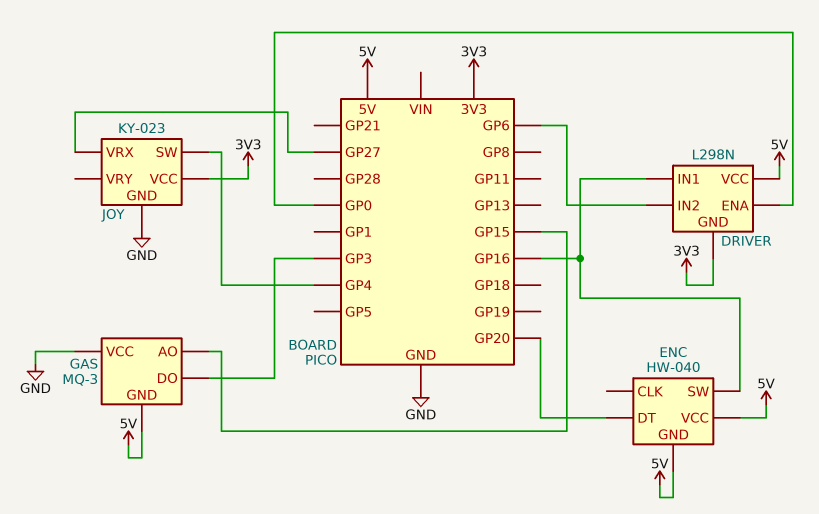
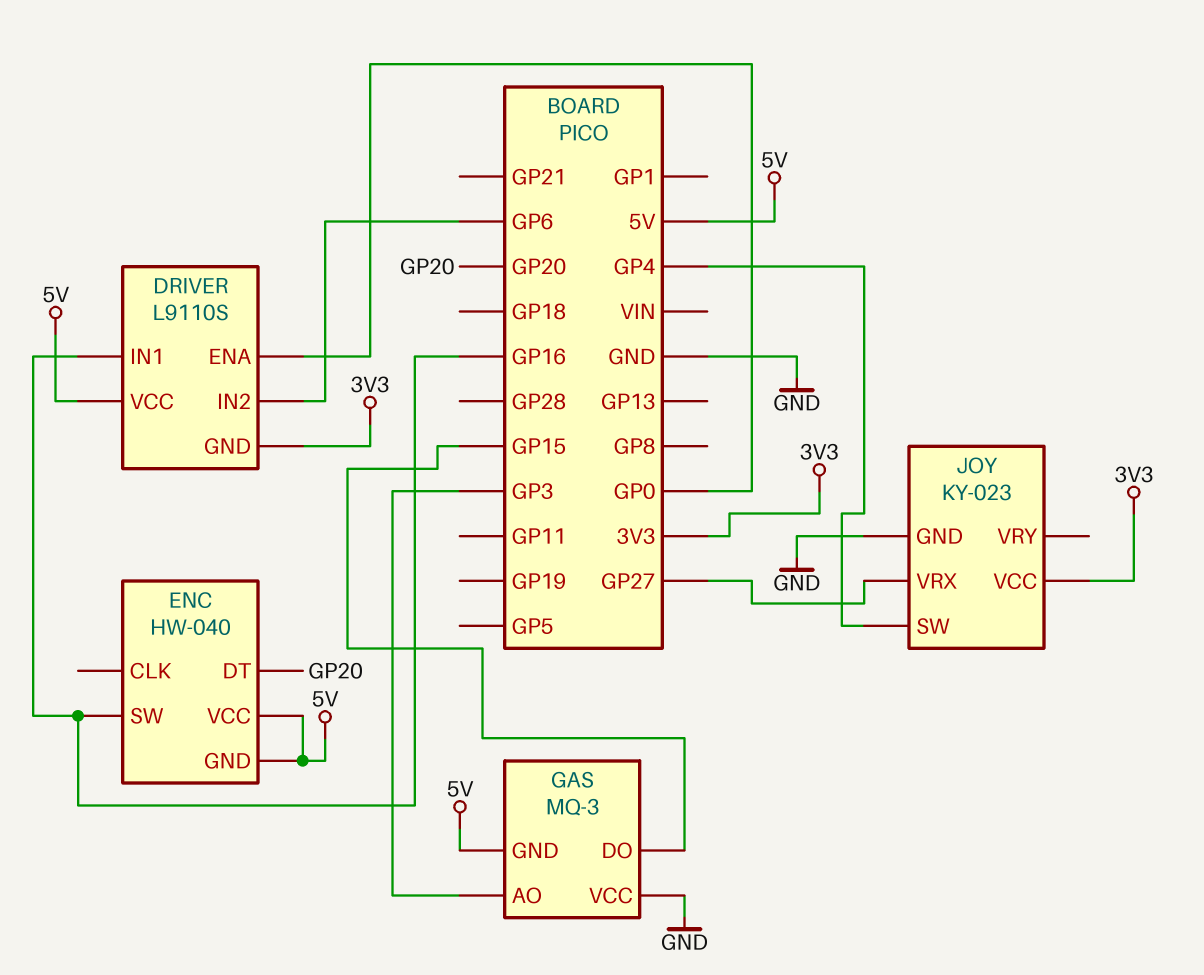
DRIVER: L298N -> L9110S
GAS pin AO: GP15 -> GP3
GAS pin DO: GP3 -> GP15

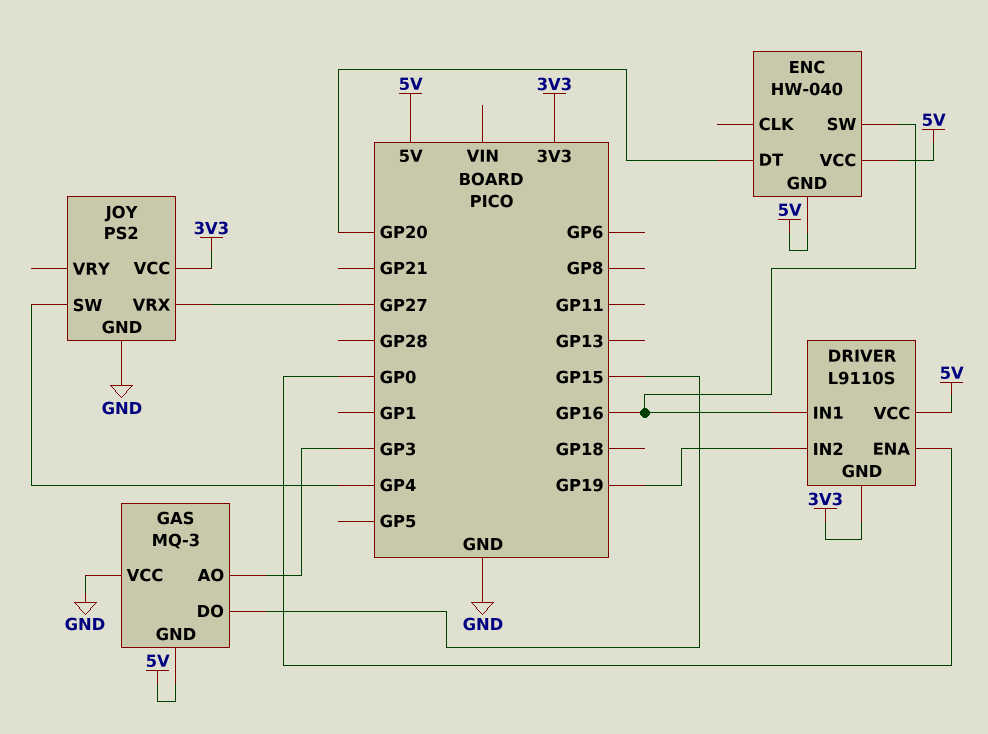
DRIVER pin IN2: GP6 -> GP19
JOY: KY-023 -> PS2

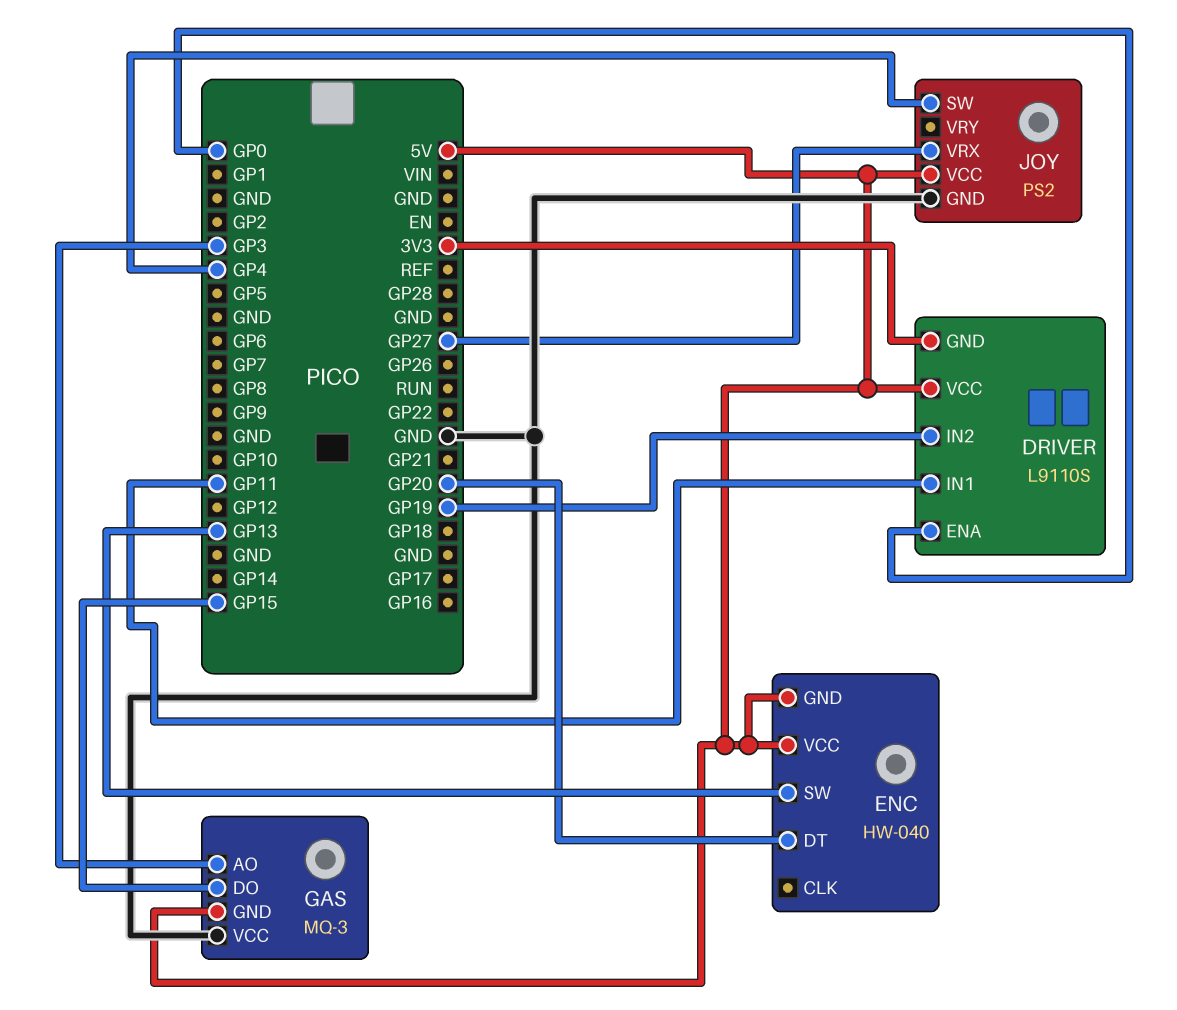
DRIVER pin IN1: GP16 -> GP11
ENC pin SW: GP16 -> GP13
JOY pin VCC: 3V3 -> 5V

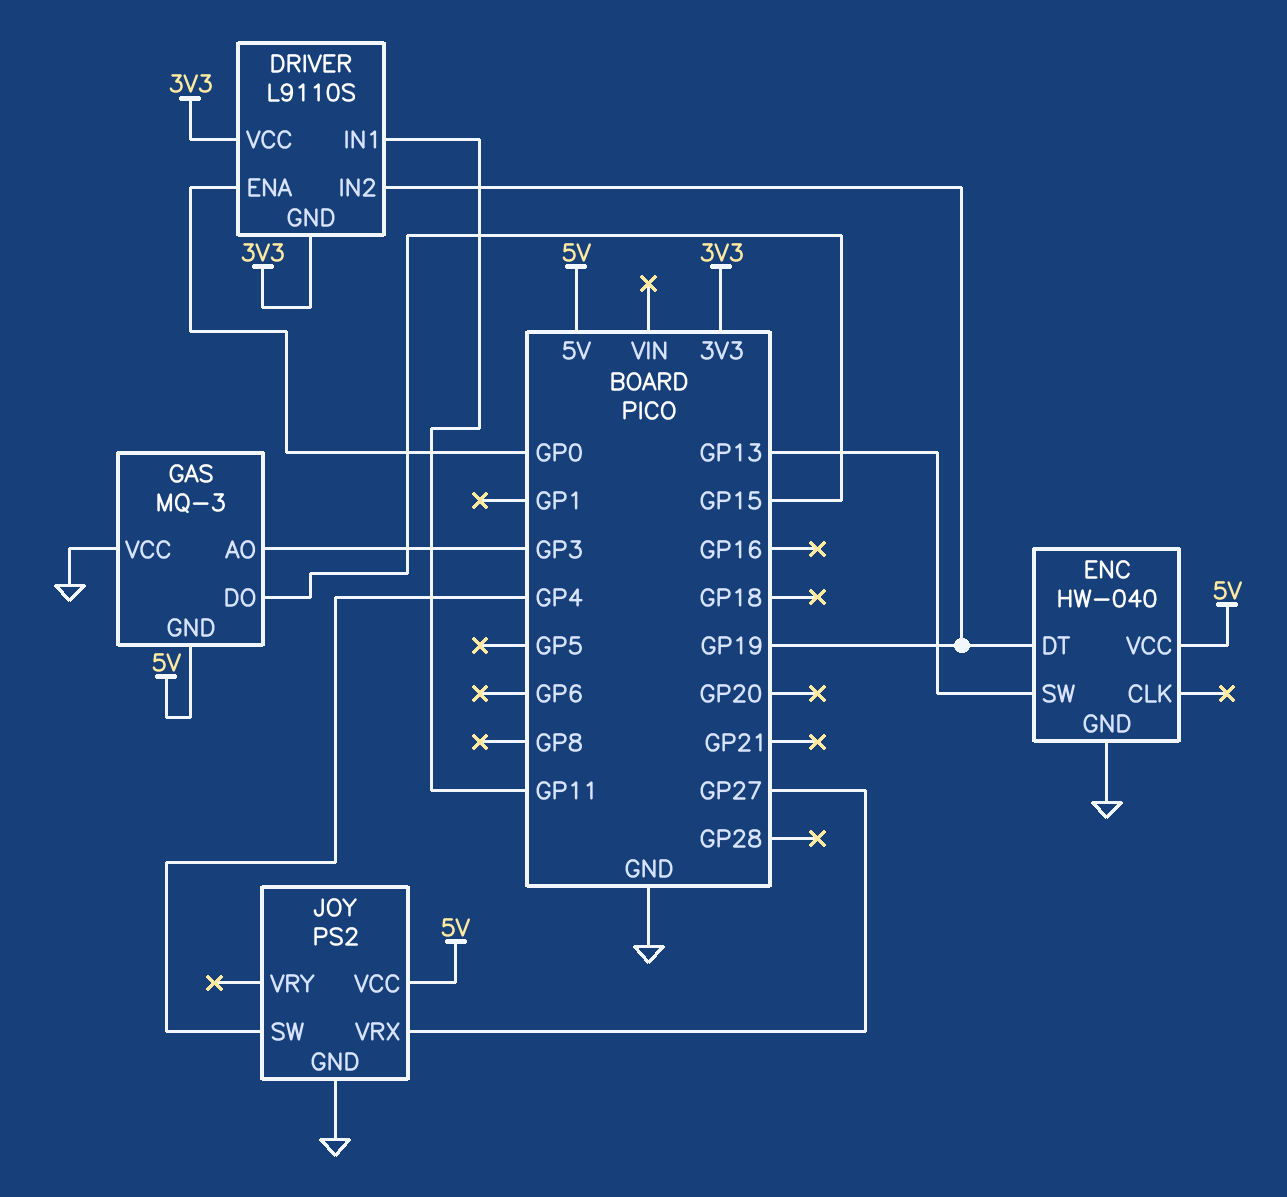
DRIVER pin VCC: 5V -> 3V3
ENC pin DT: GP20 -> GP19
ENC pin GND: 5V -> GND

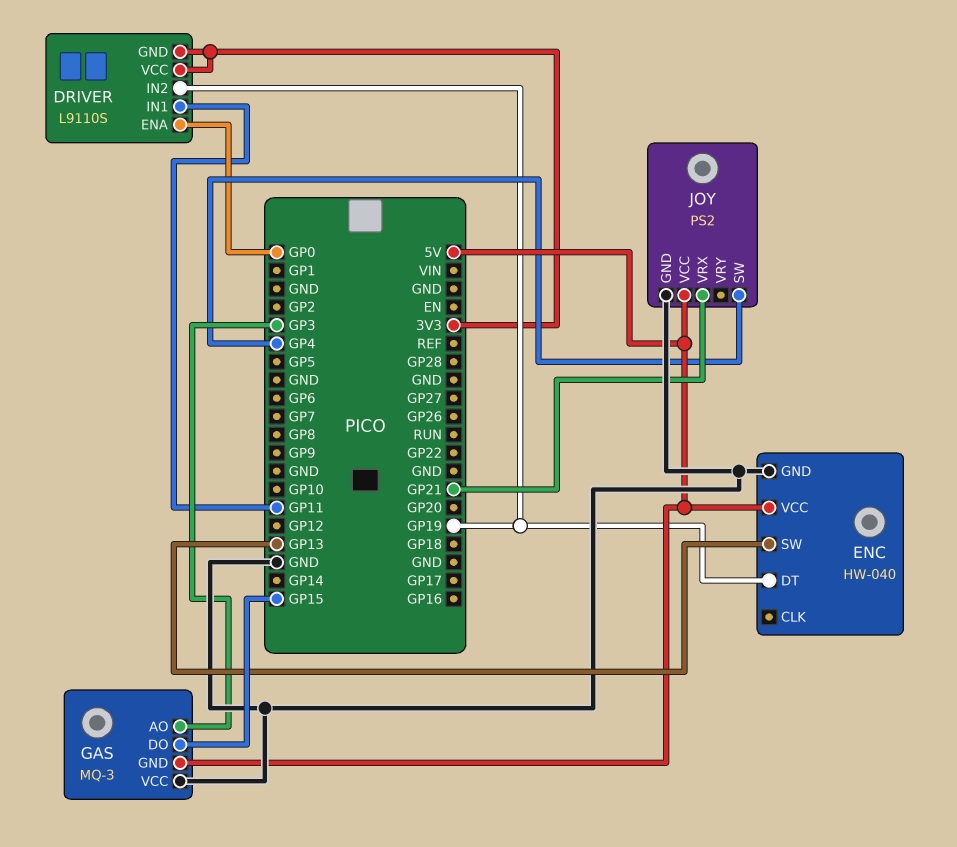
JOY pin VRX: GP27 -> GP21

